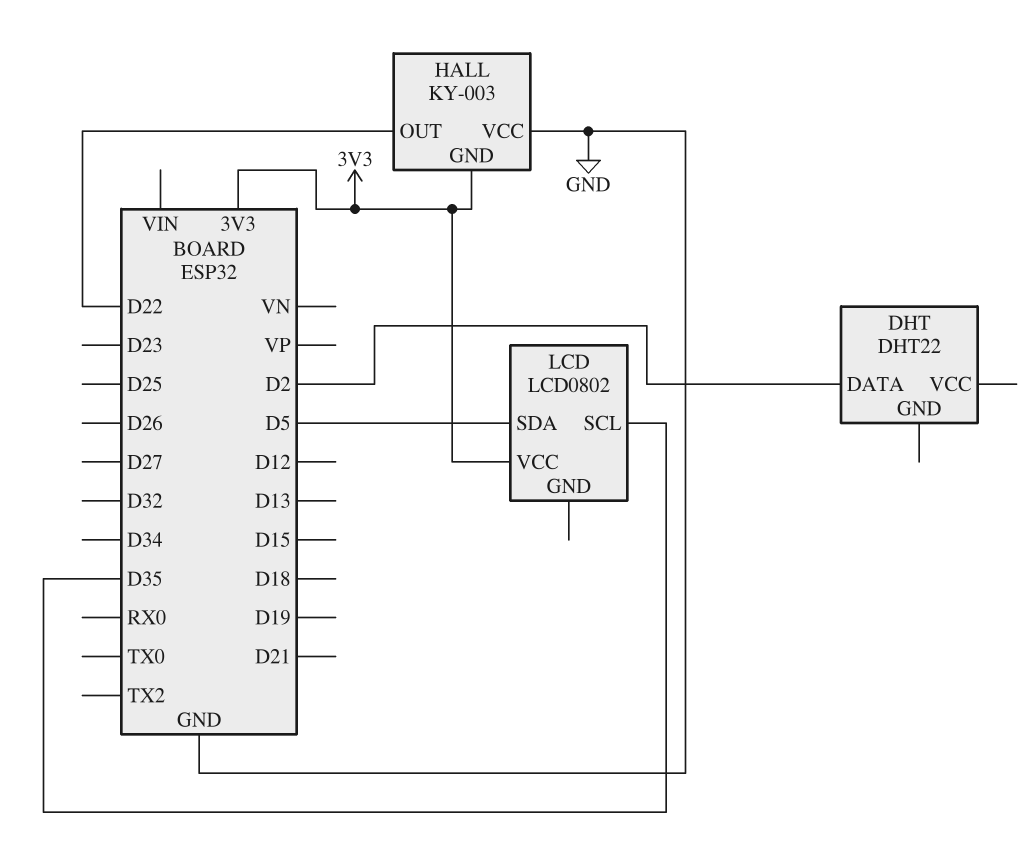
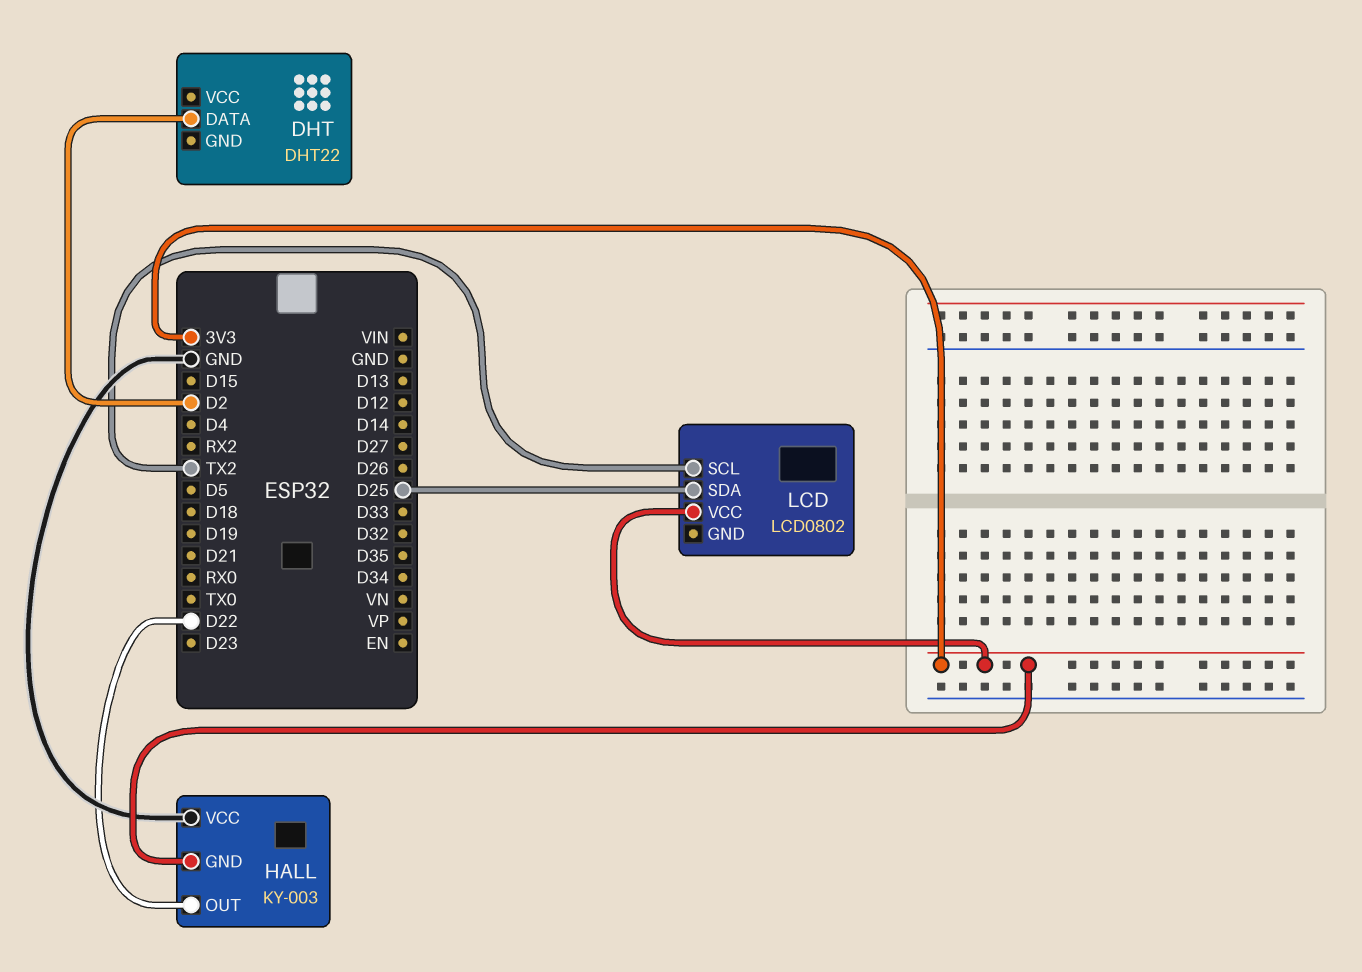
LCD pin SCL: D35 -> TX2
LCD pin SDA: D5 -> D25

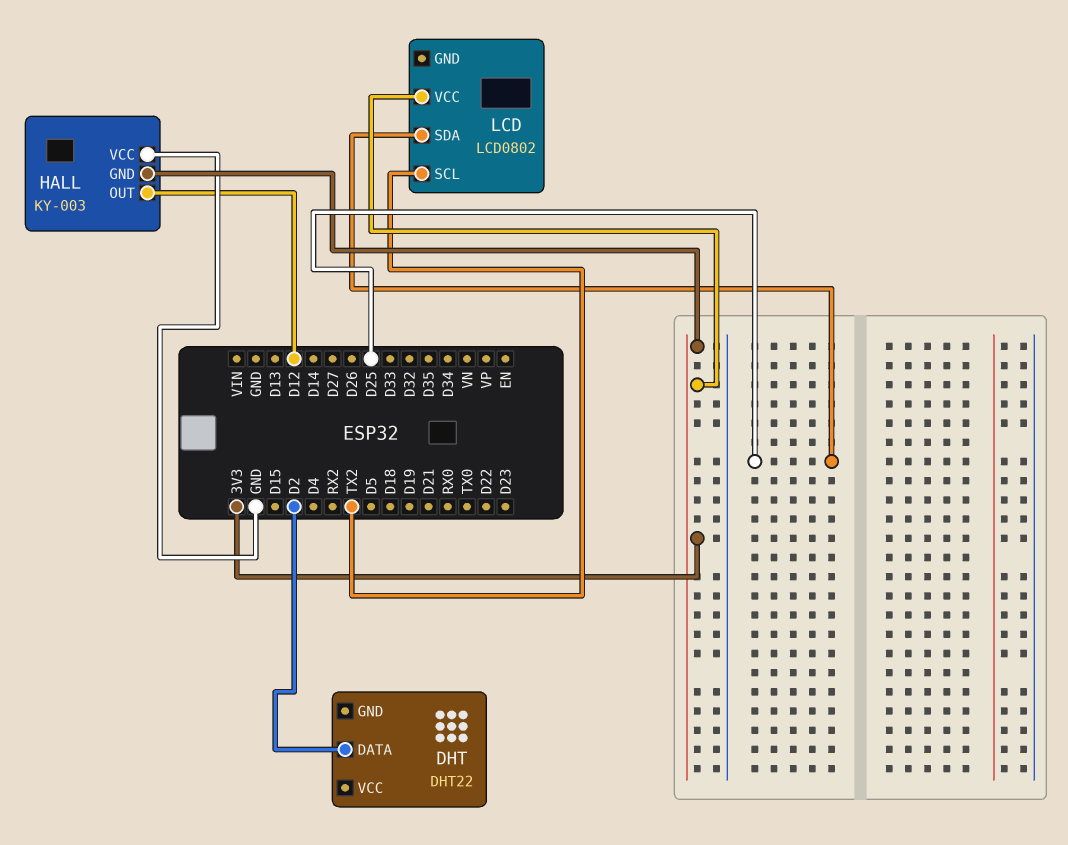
HALL pin OUT: D22 -> D12

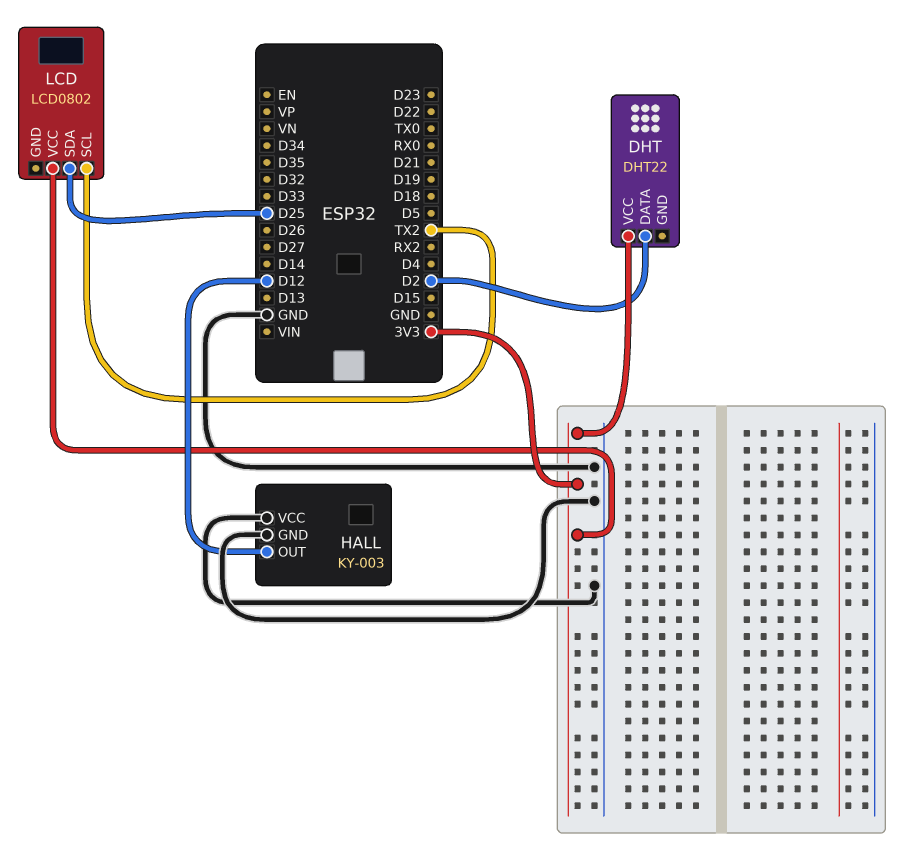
DHT pin VCC: none -> 3V3
HALL pin GND: 3V3 -> GND

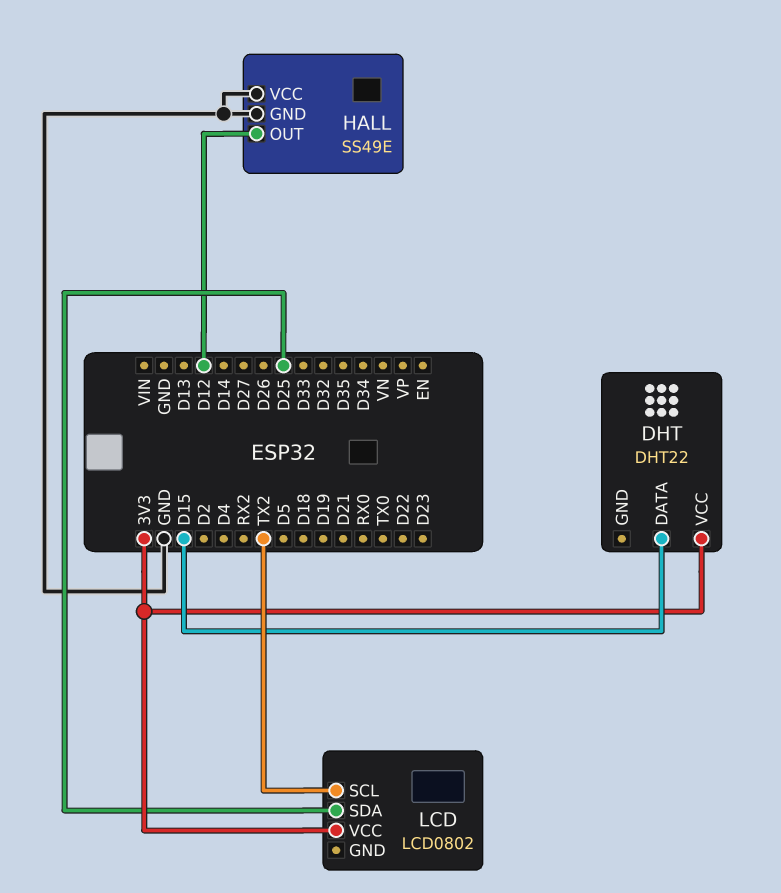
DHT pin DATA: D2 -> D15
HALL: KY-003 -> SS49E

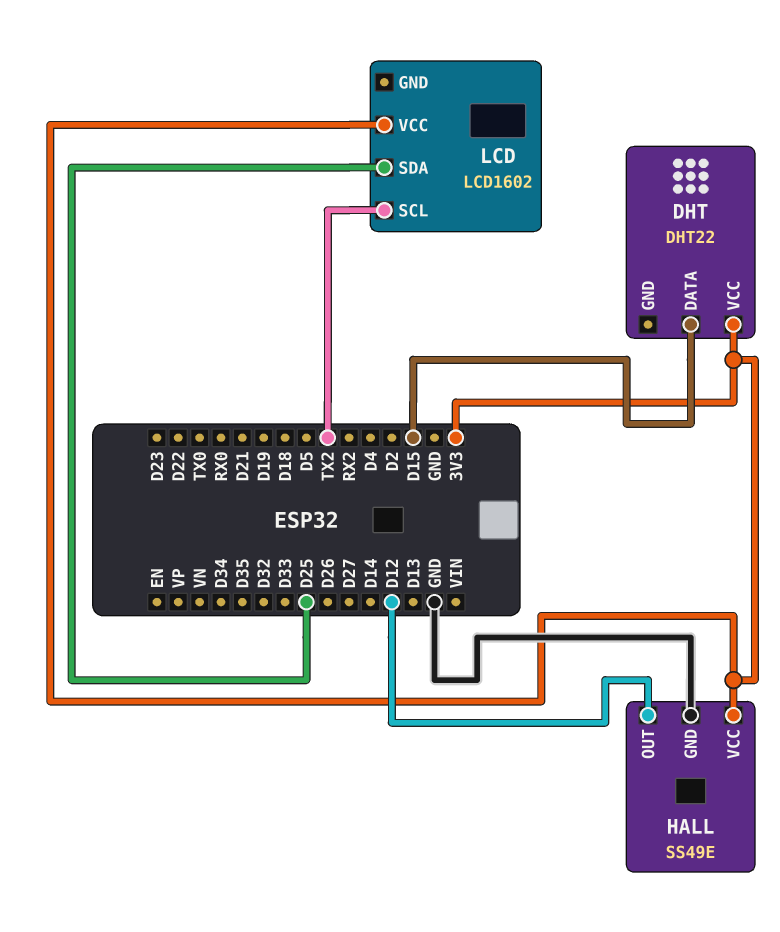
HALL pin VCC: GND -> 3V3
LCD: LCD0802 -> LCD1602

